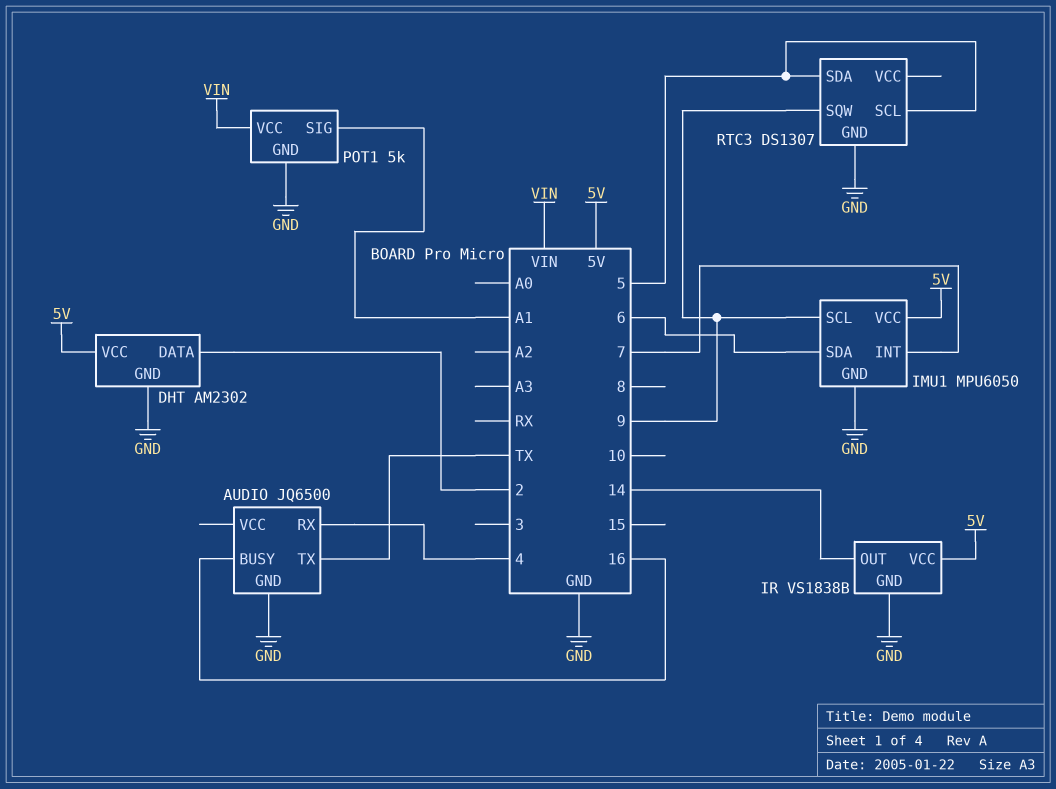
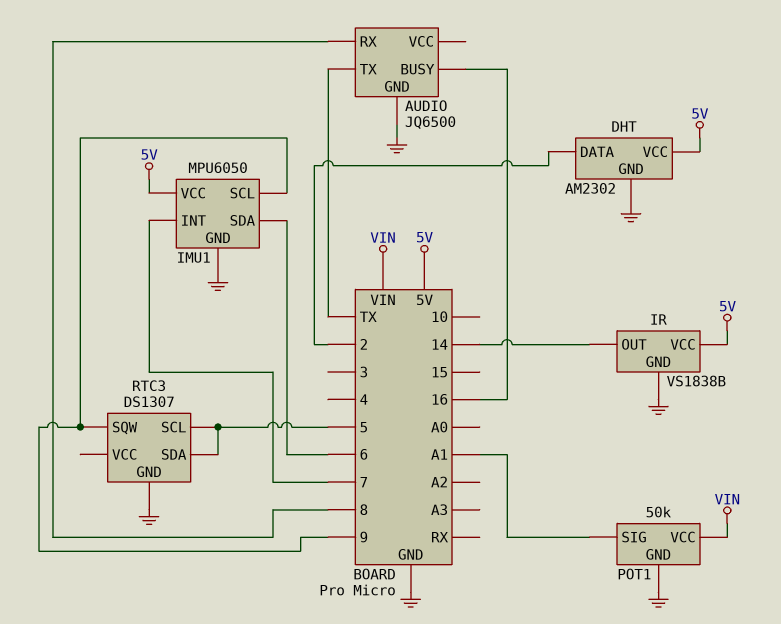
AUDIO pin RX: 4 -> 8
POT1: 5k -> 50k

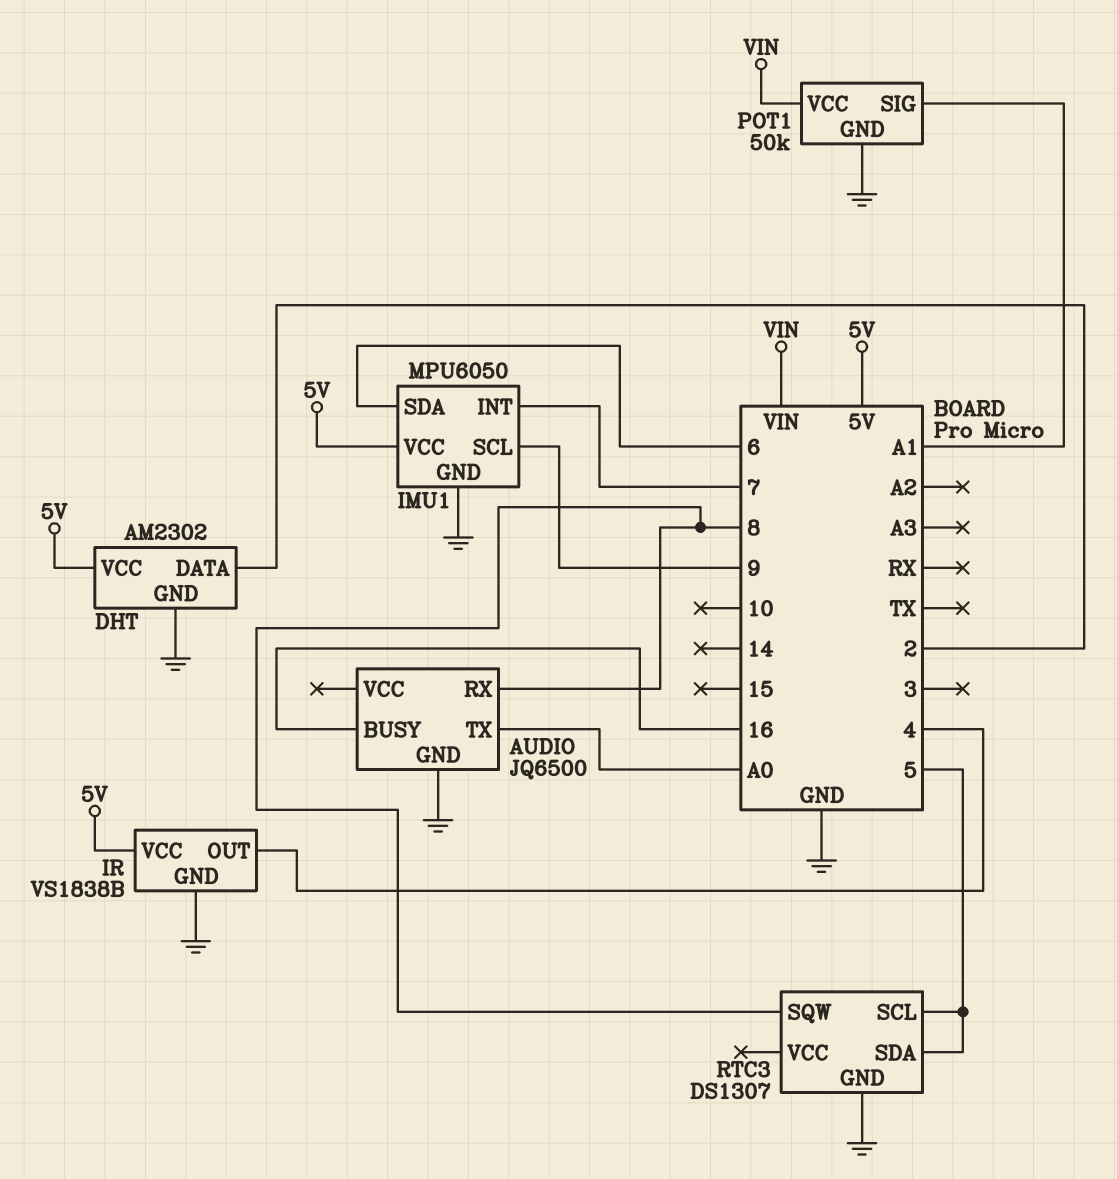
AUDIO pin TX: TX -> A0
IR pin OUT: 14 -> 4
RTC3 pin SQW: 9 -> 8

